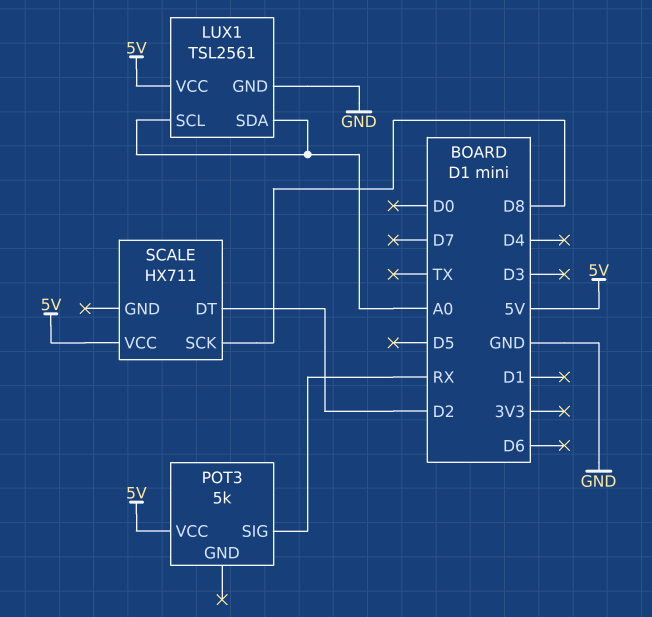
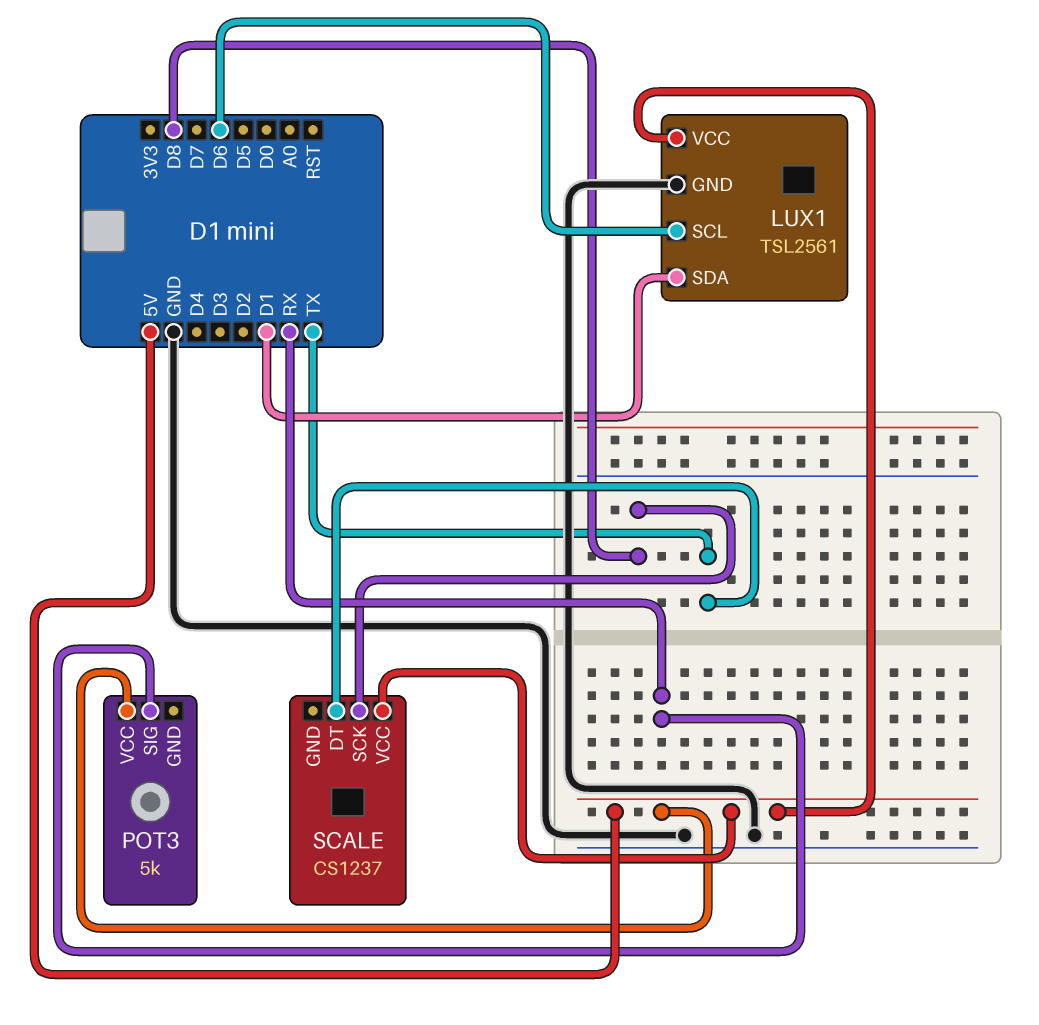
LUX1 pin SCL: A0 -> D6
LUX1 pin SDA: A0 -> D1
SCALE: HX711 -> CS1237
SCALE pin DT: D2 -> TX

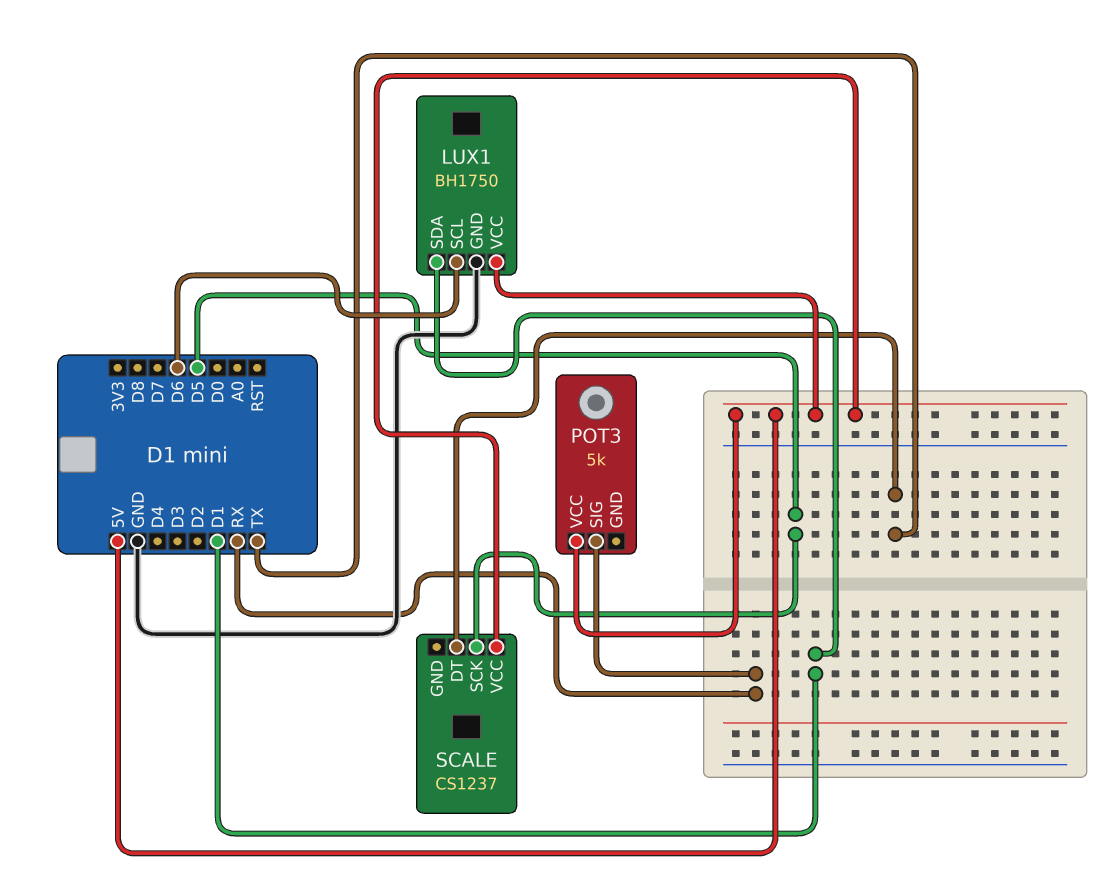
LUX1: TSL2561 -> BH1750
SCALE pin SCK: D8 -> D5

